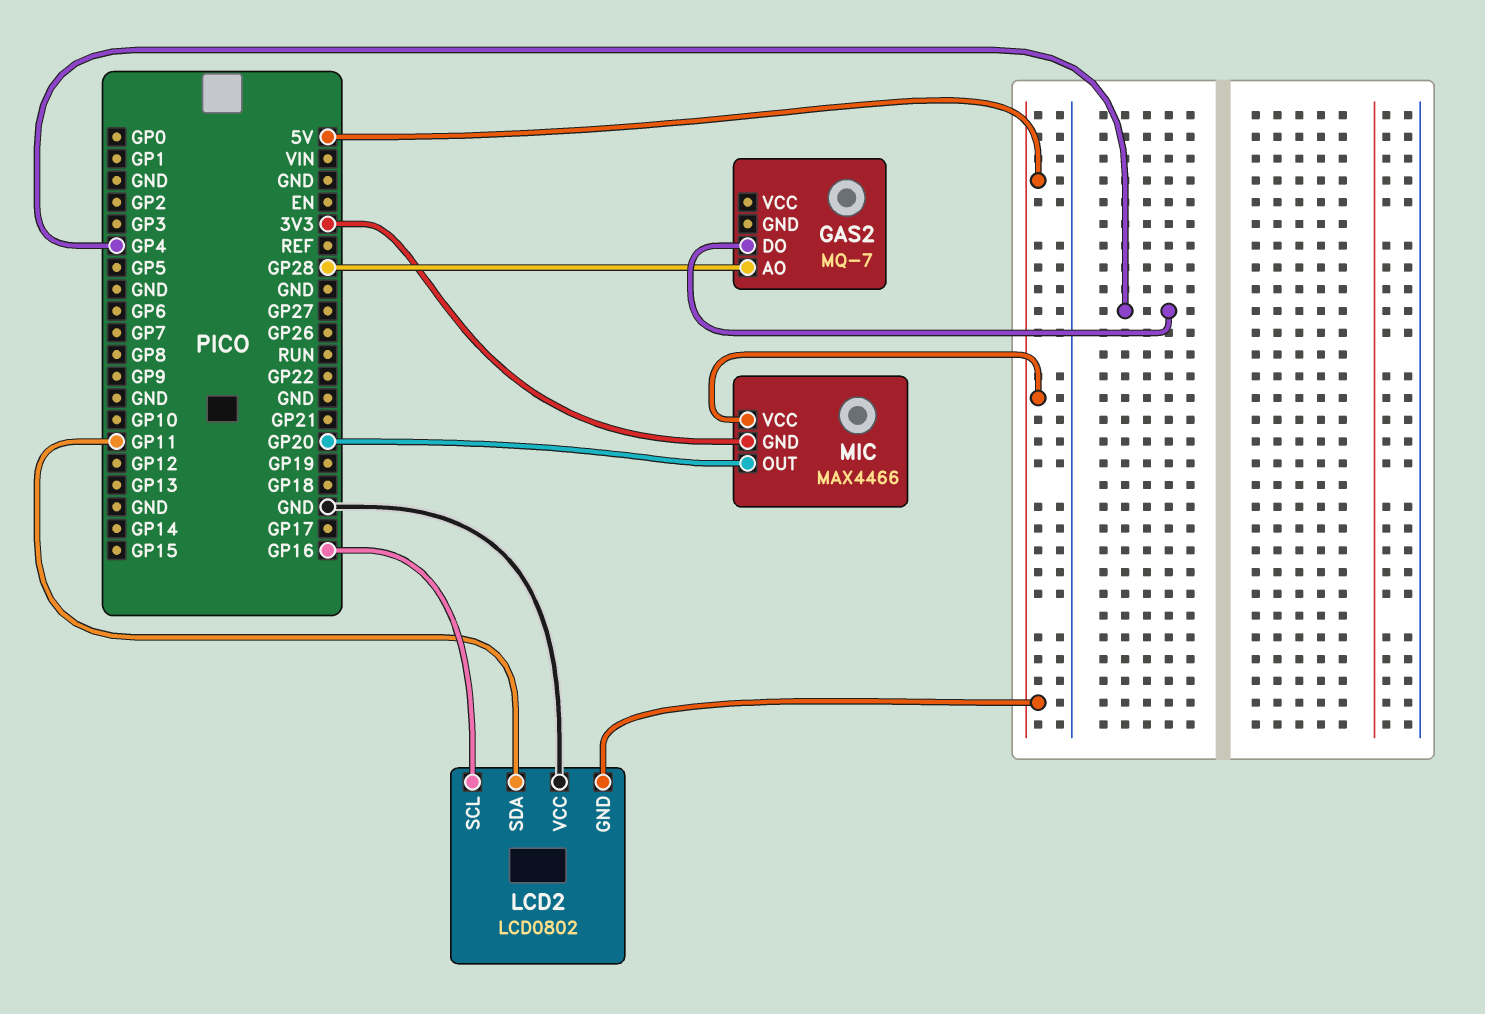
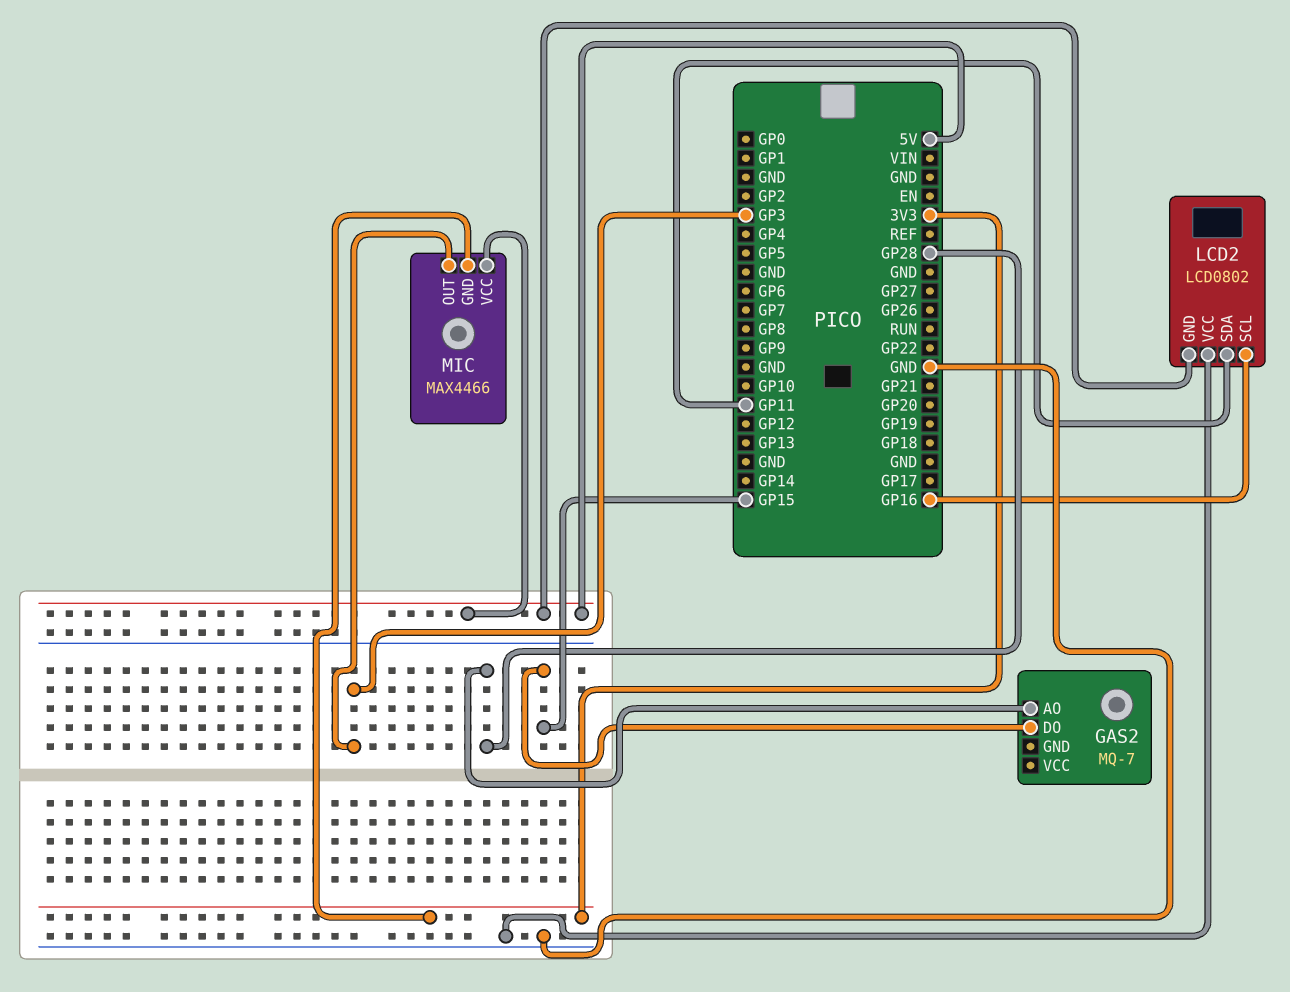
GAS2 pin DO: GP4 -> GP15
MIC pin OUT: GP20 -> GP3

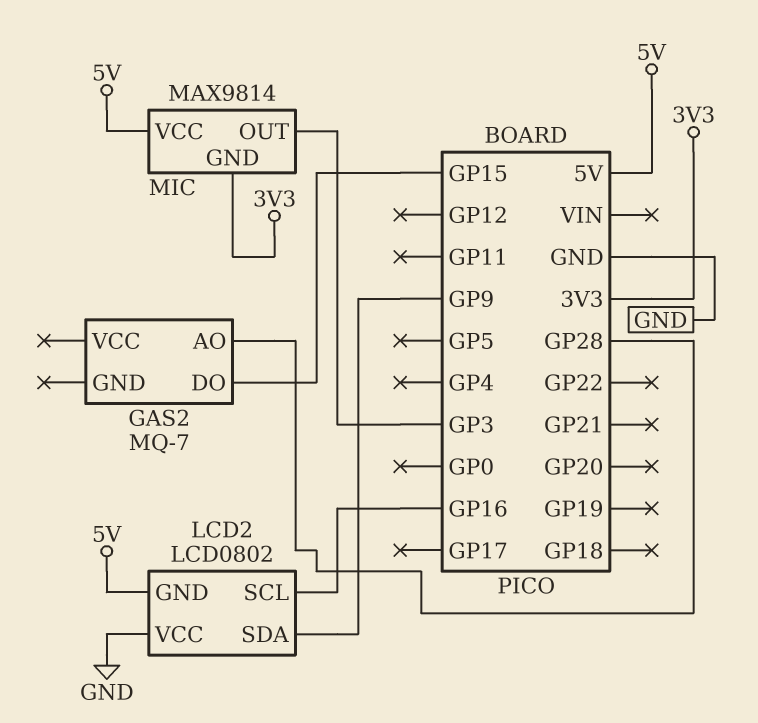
LCD2 pin SDA: GP11 -> GP9
MIC: MAX4466 -> MAX9814

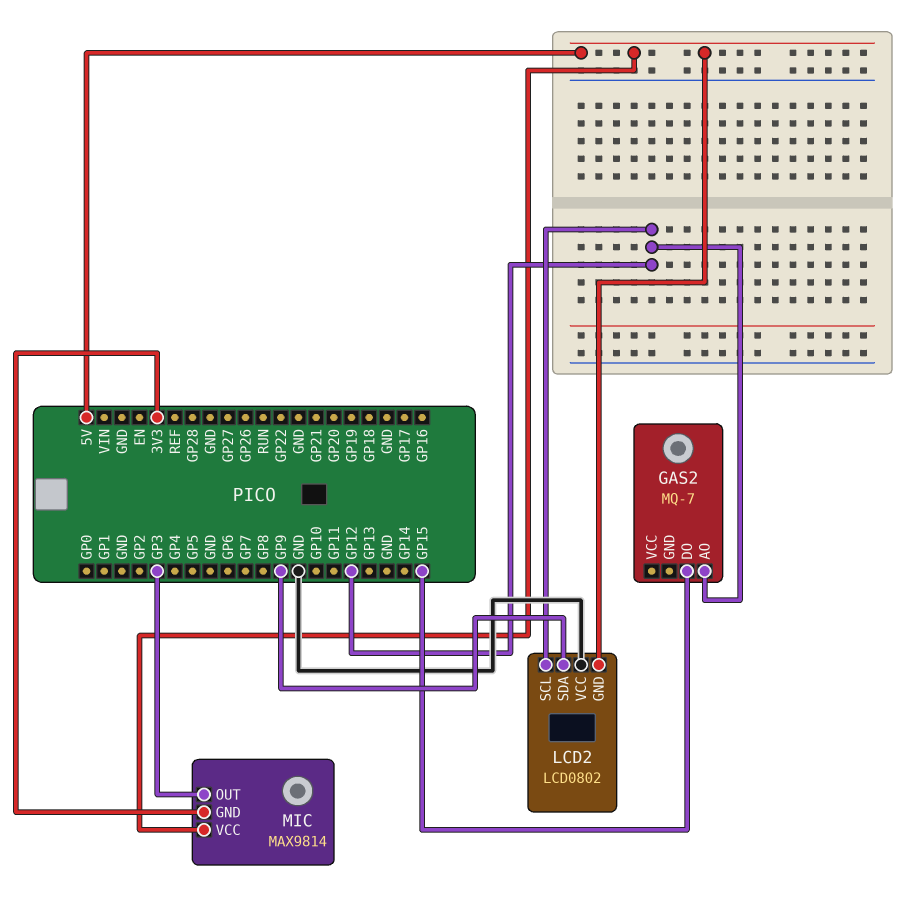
GAS2 pin AO: GP28 -> GP12
LCD2 pin SCL: GP16 -> GP12

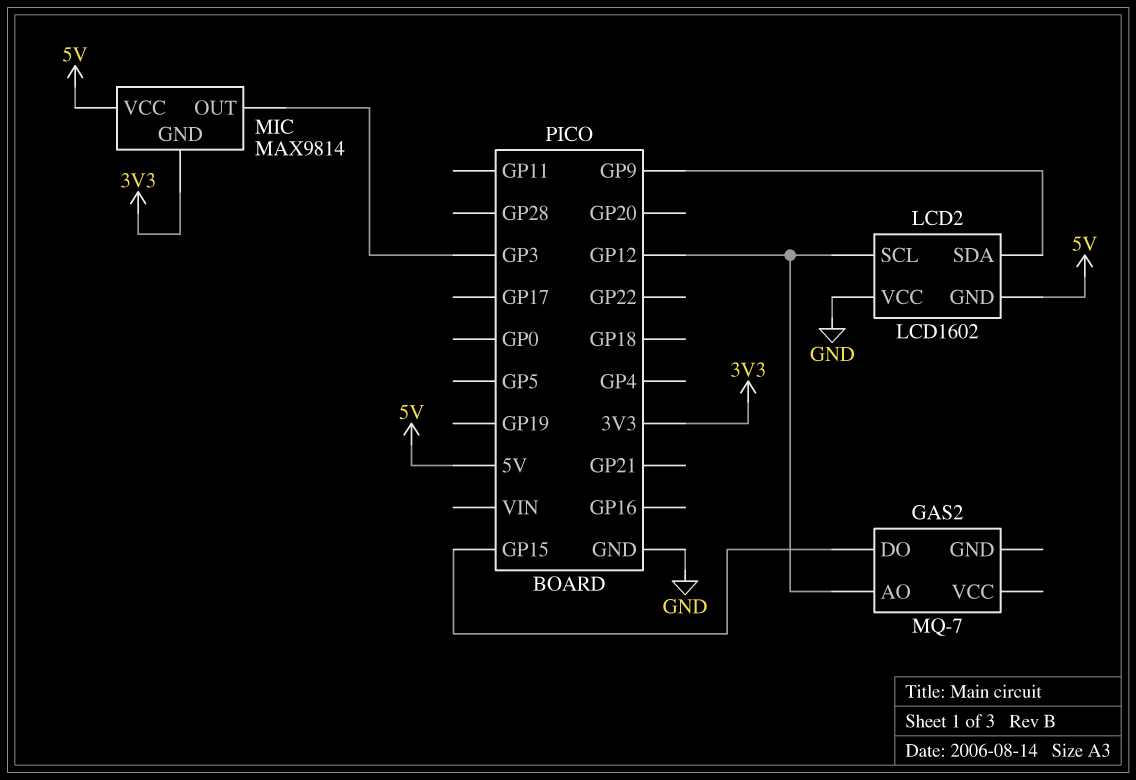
LCD2: LCD0802 -> LCD1602

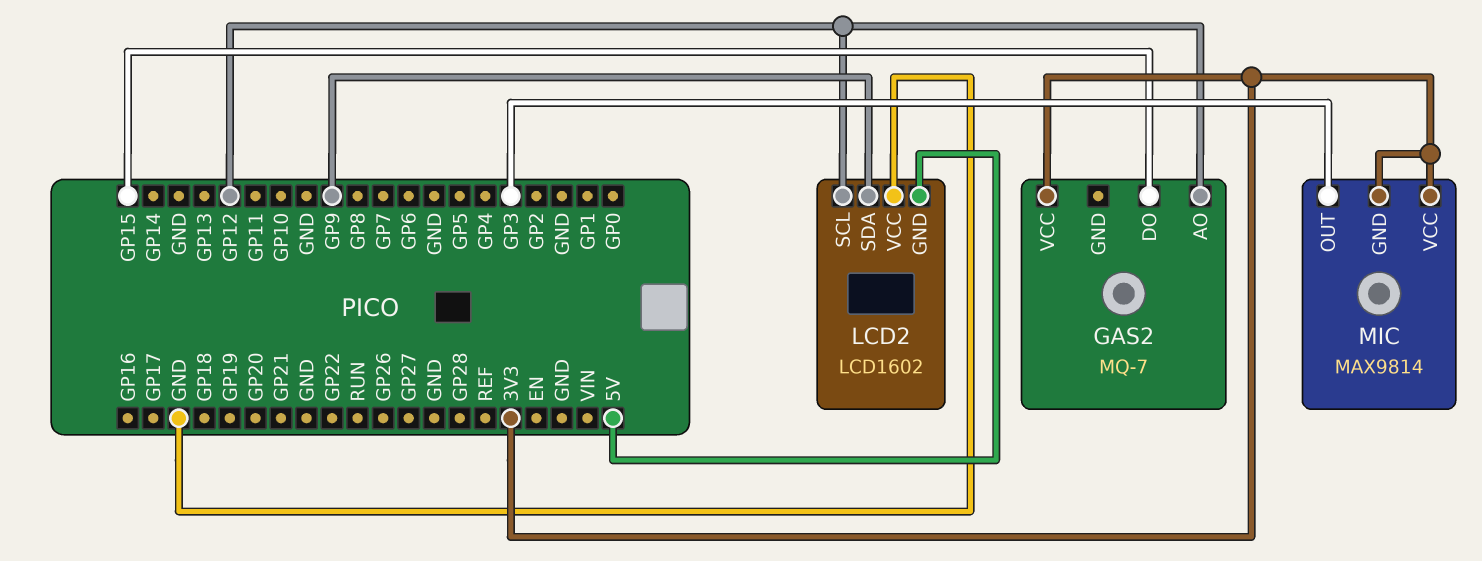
GAS2 pin VCC: none -> 3V3
MIC pin VCC: 5V -> 3V3

